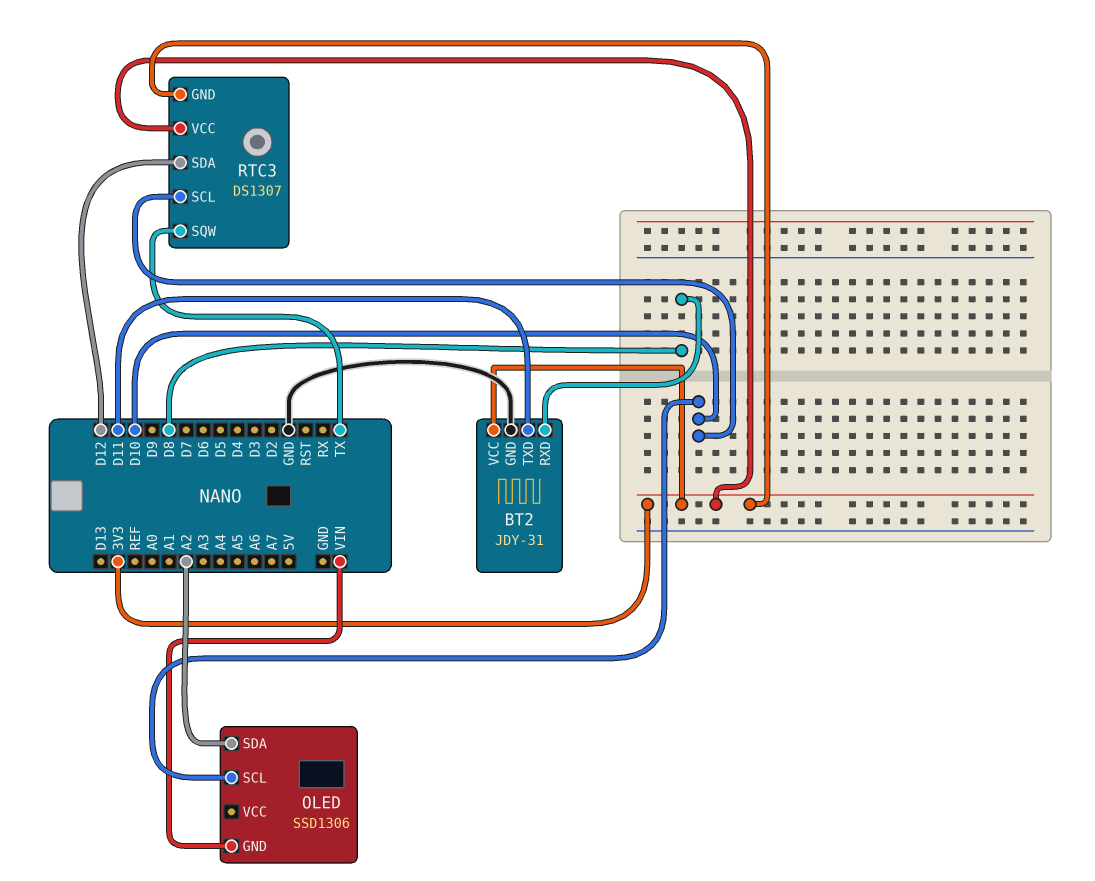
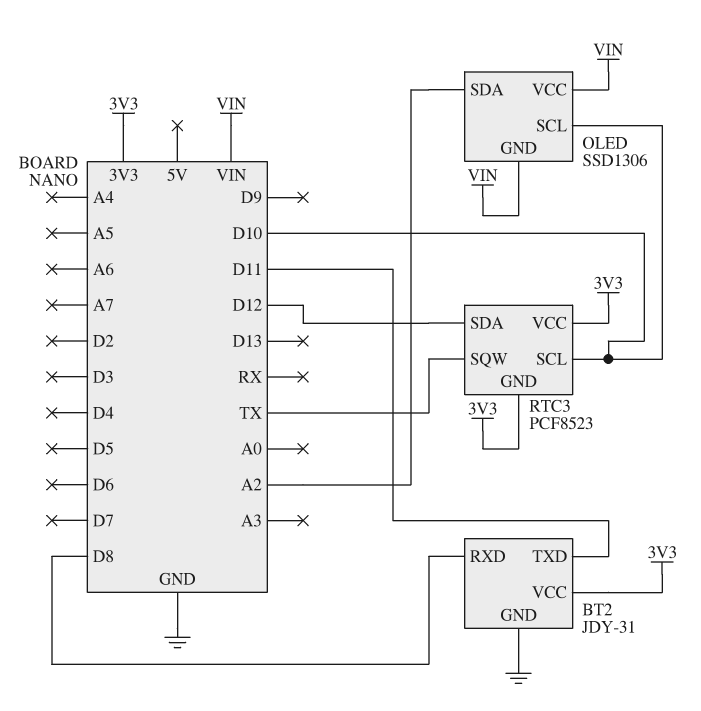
OLED pin VCC: none -> VIN
RTC3: DS1307 -> PCF8523

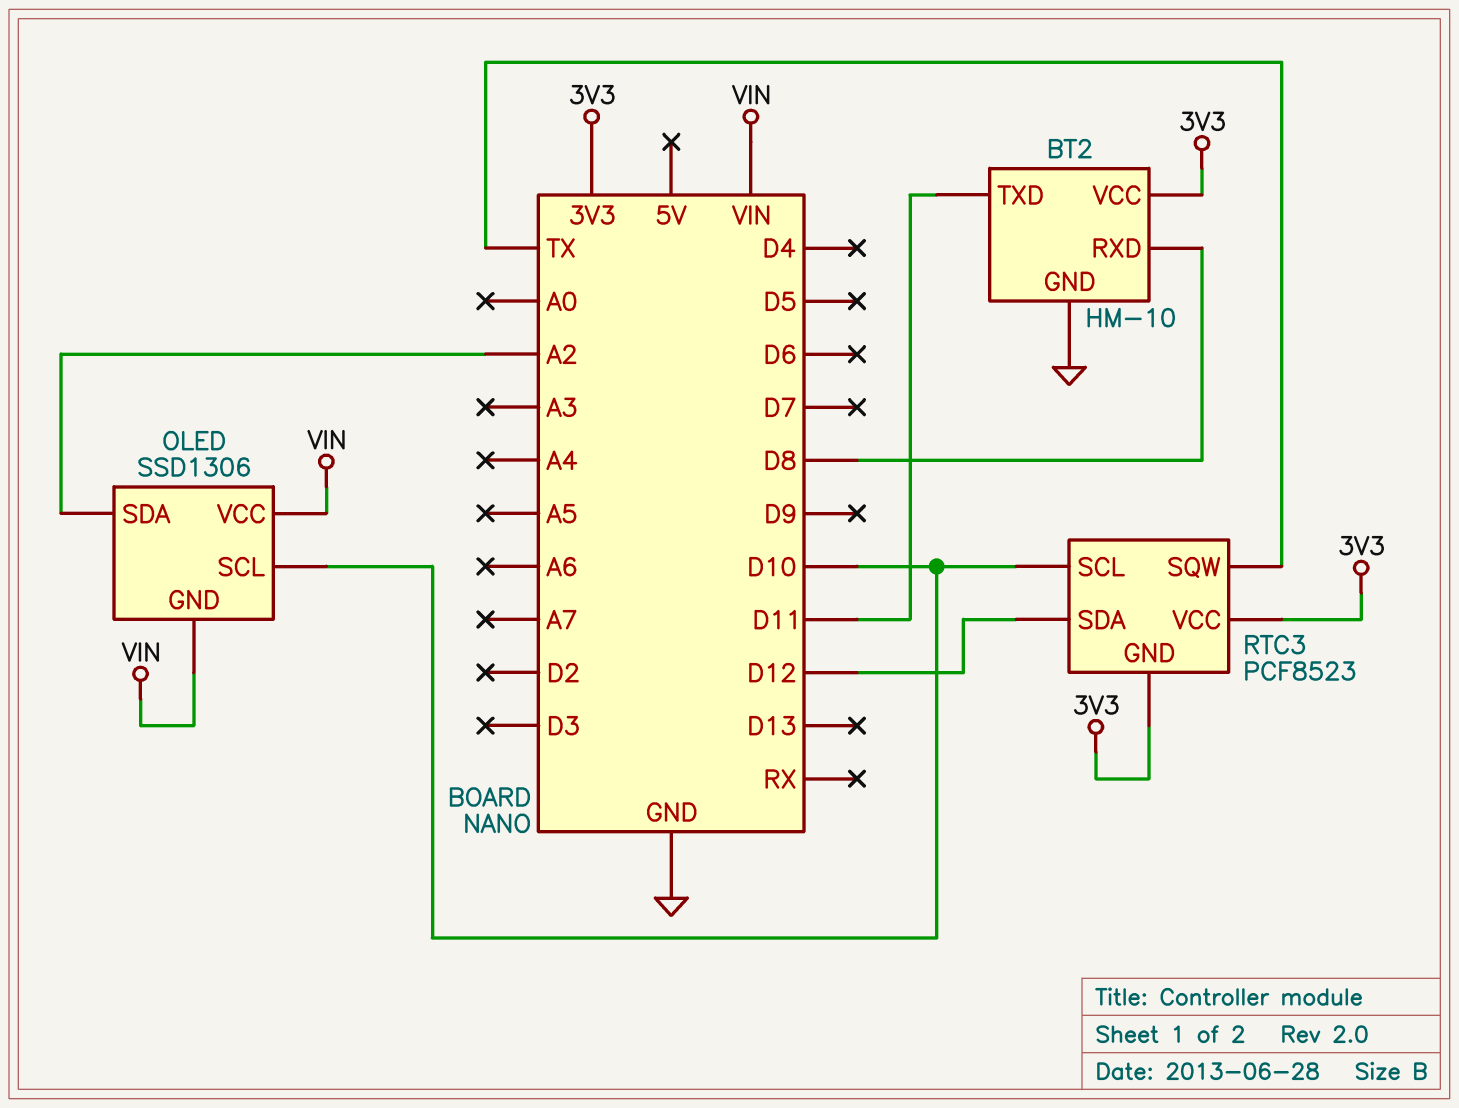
BT2: JDY-31 -> HM-10

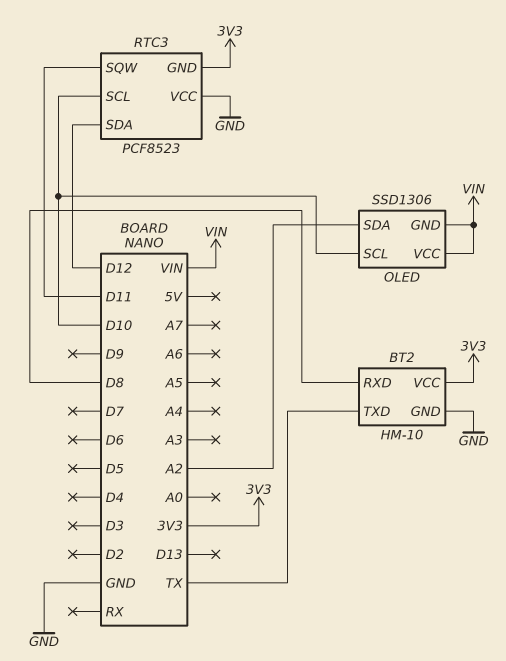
BT2 pin TXD: D11 -> TX
RTC3 pin SQW: TX -> D11
RTC3 pin VCC: 3V3 -> GND

